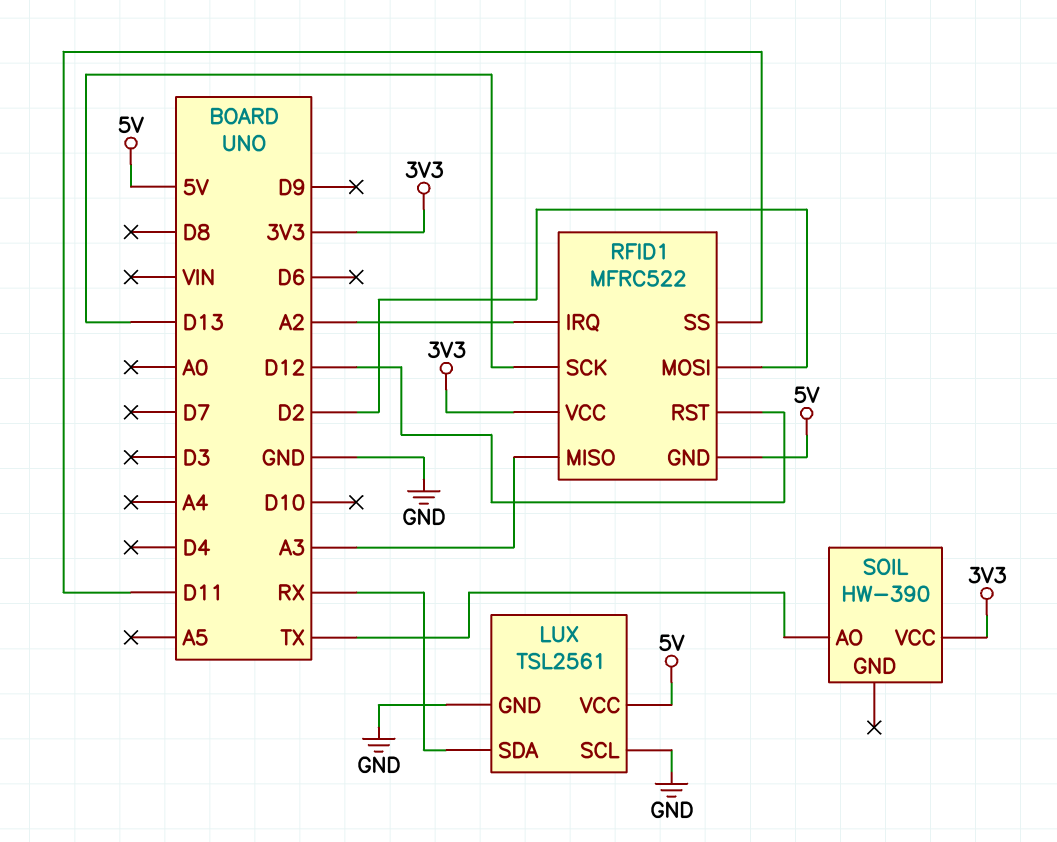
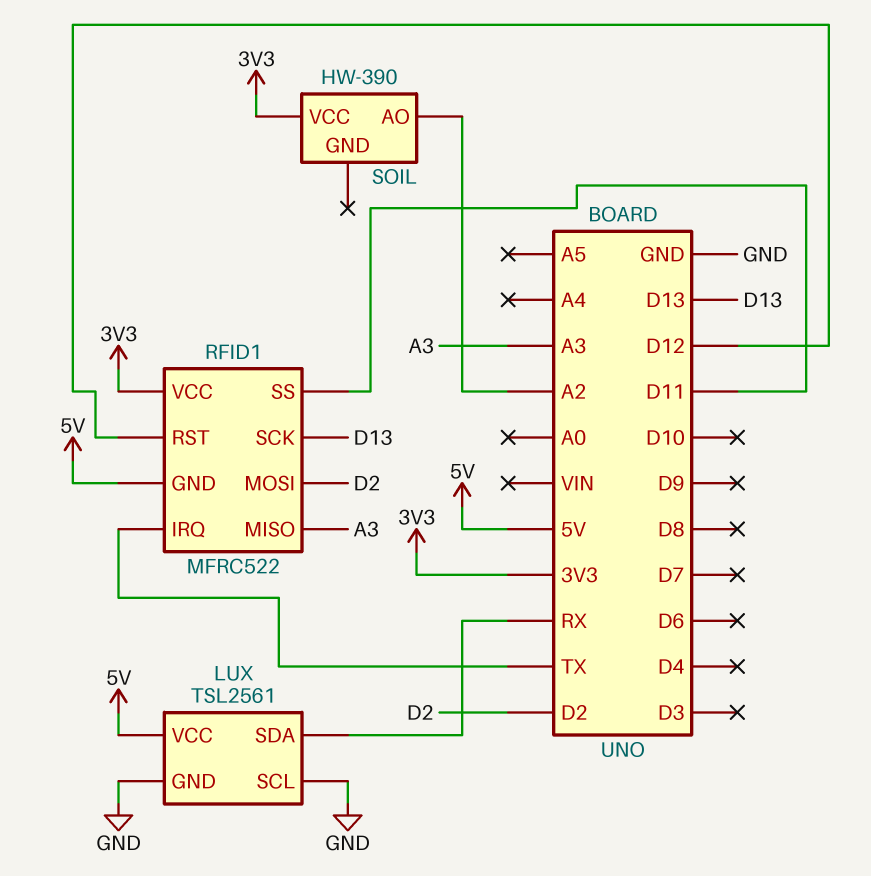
RFID1 pin IRQ: A2 -> TX
SOIL pin AO: TX -> A2

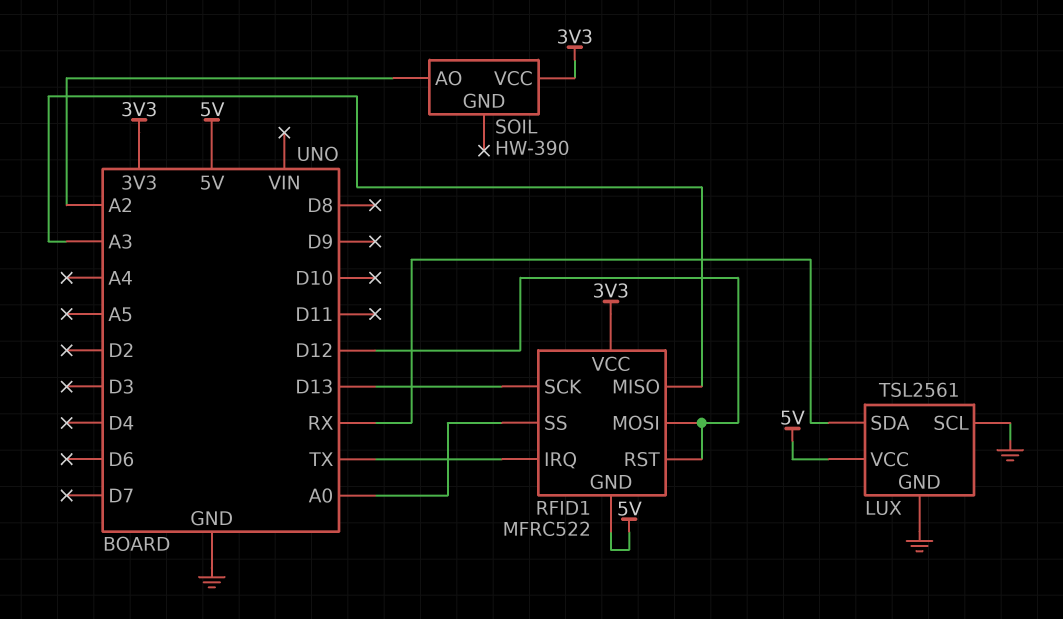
RFID1 pin MOSI: D2 -> D12
RFID1 pin SS: D11 -> A0

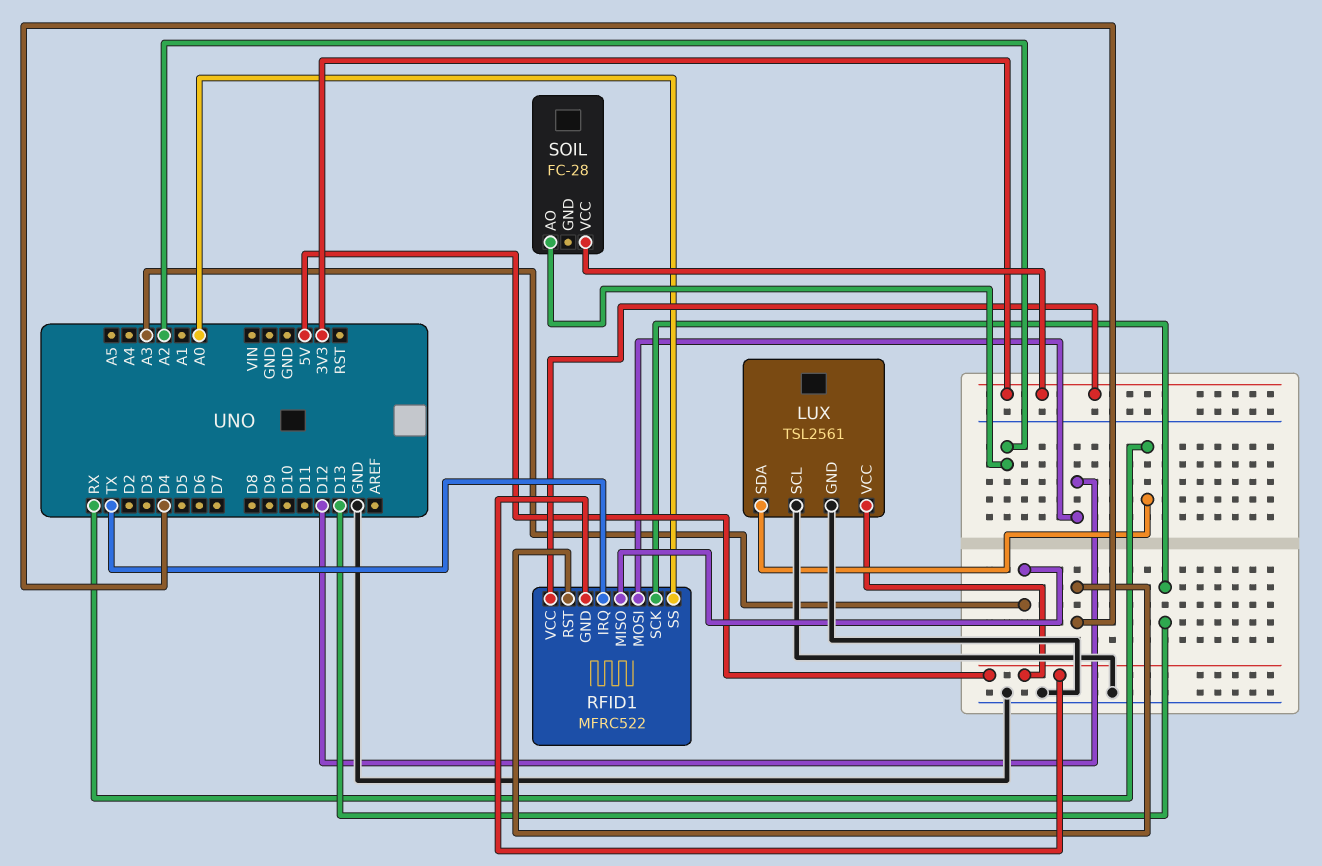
RFID1 pin RST: D12 -> D4
SOIL: HW-390 -> FC-28

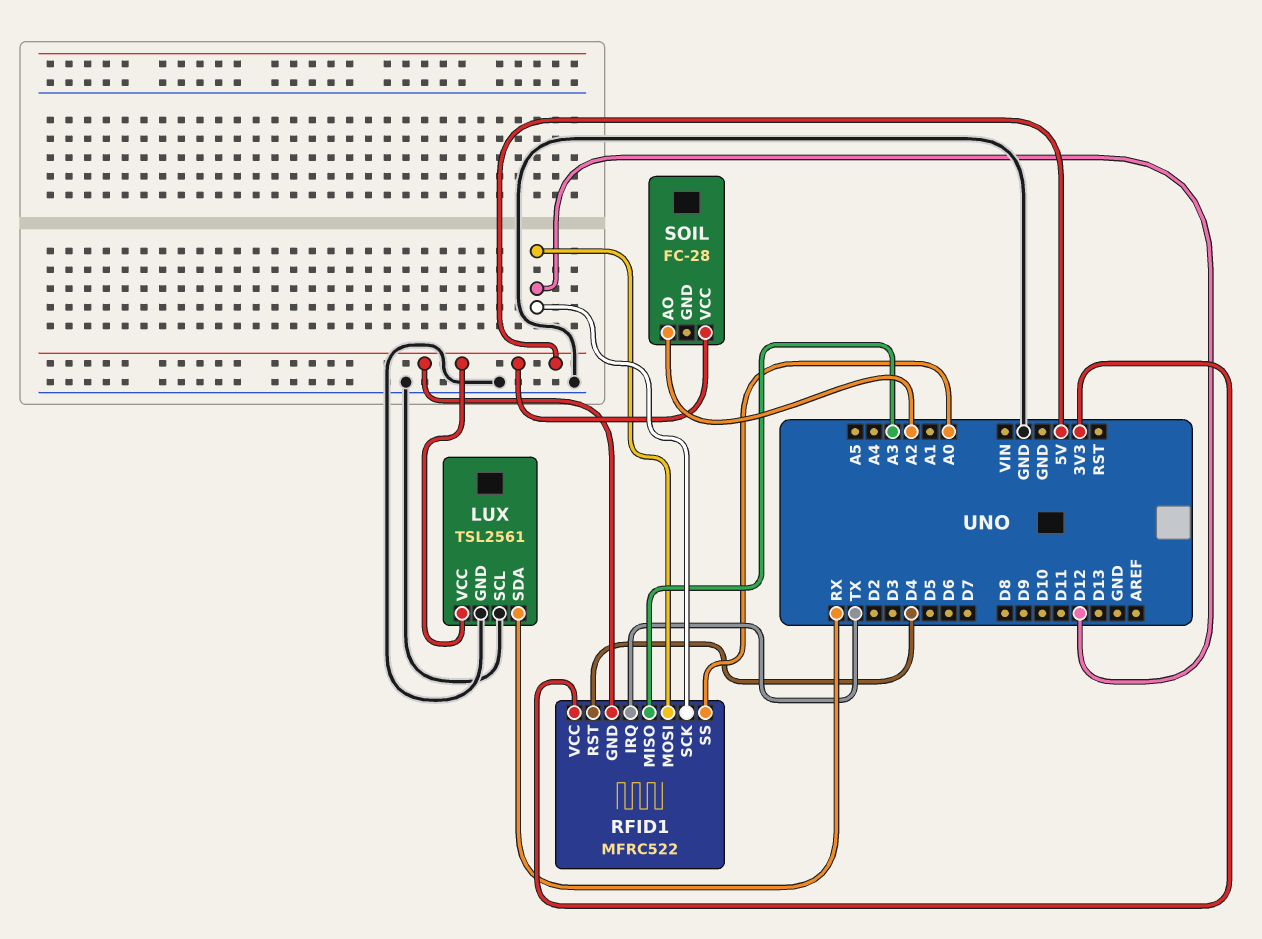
RFID1 pin SCK: D13 -> D12
SOIL pin VCC: 3V3 -> 5V

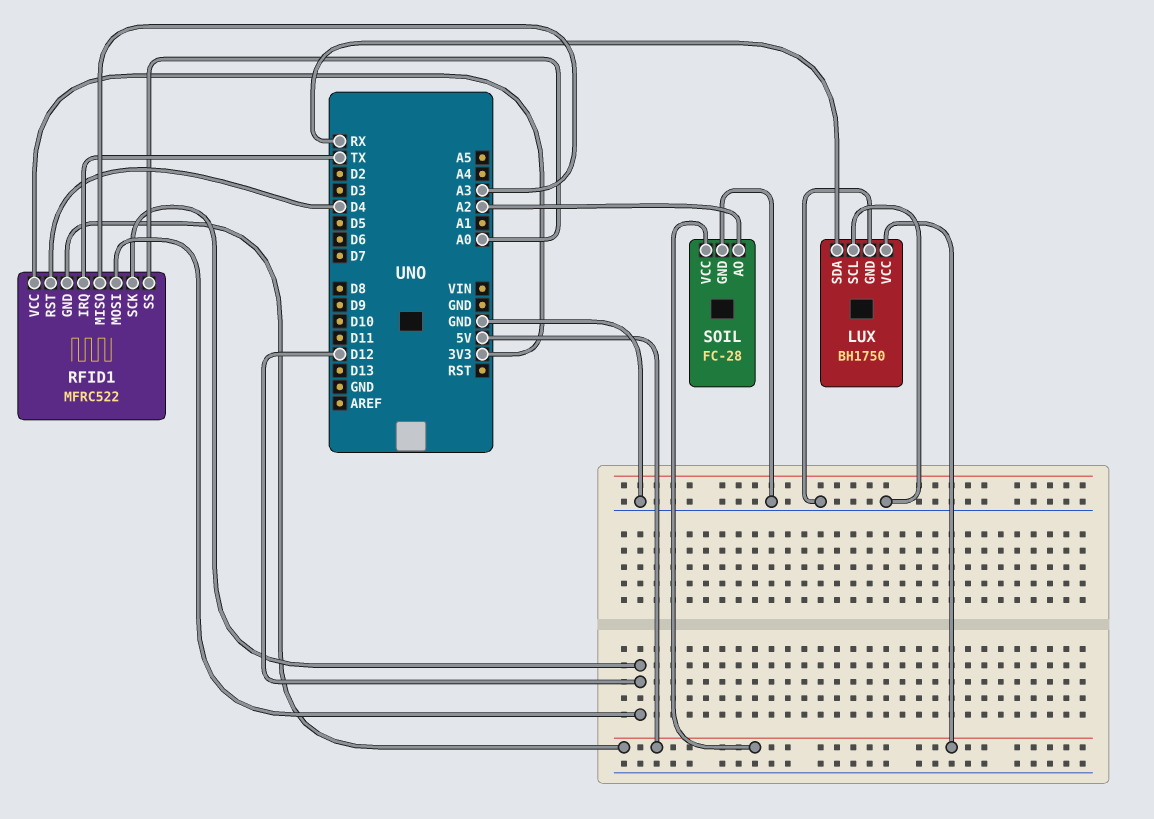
LUX: TSL2561 -> BH1750
SOIL pin GND: none -> GND

